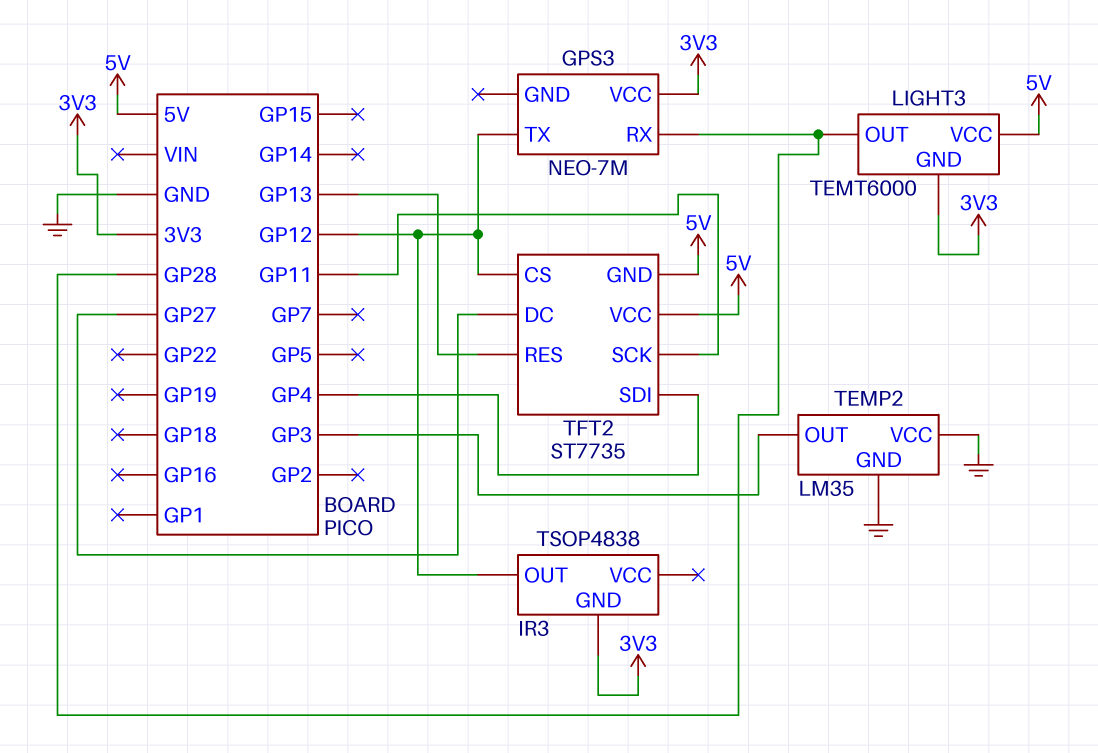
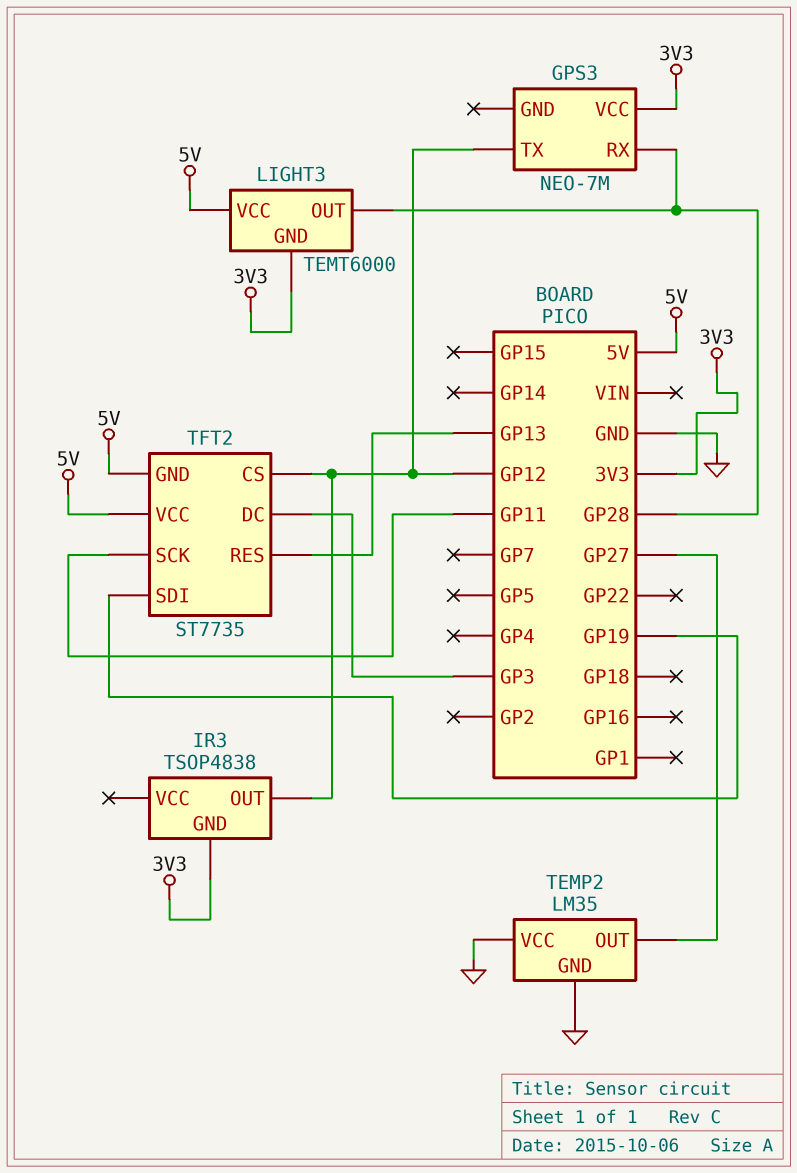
TEMP2 pin OUT: GP3 -> GP27
TFT2 pin DC: GP27 -> GP3
TFT2 pin SDI: GP4 -> GP19

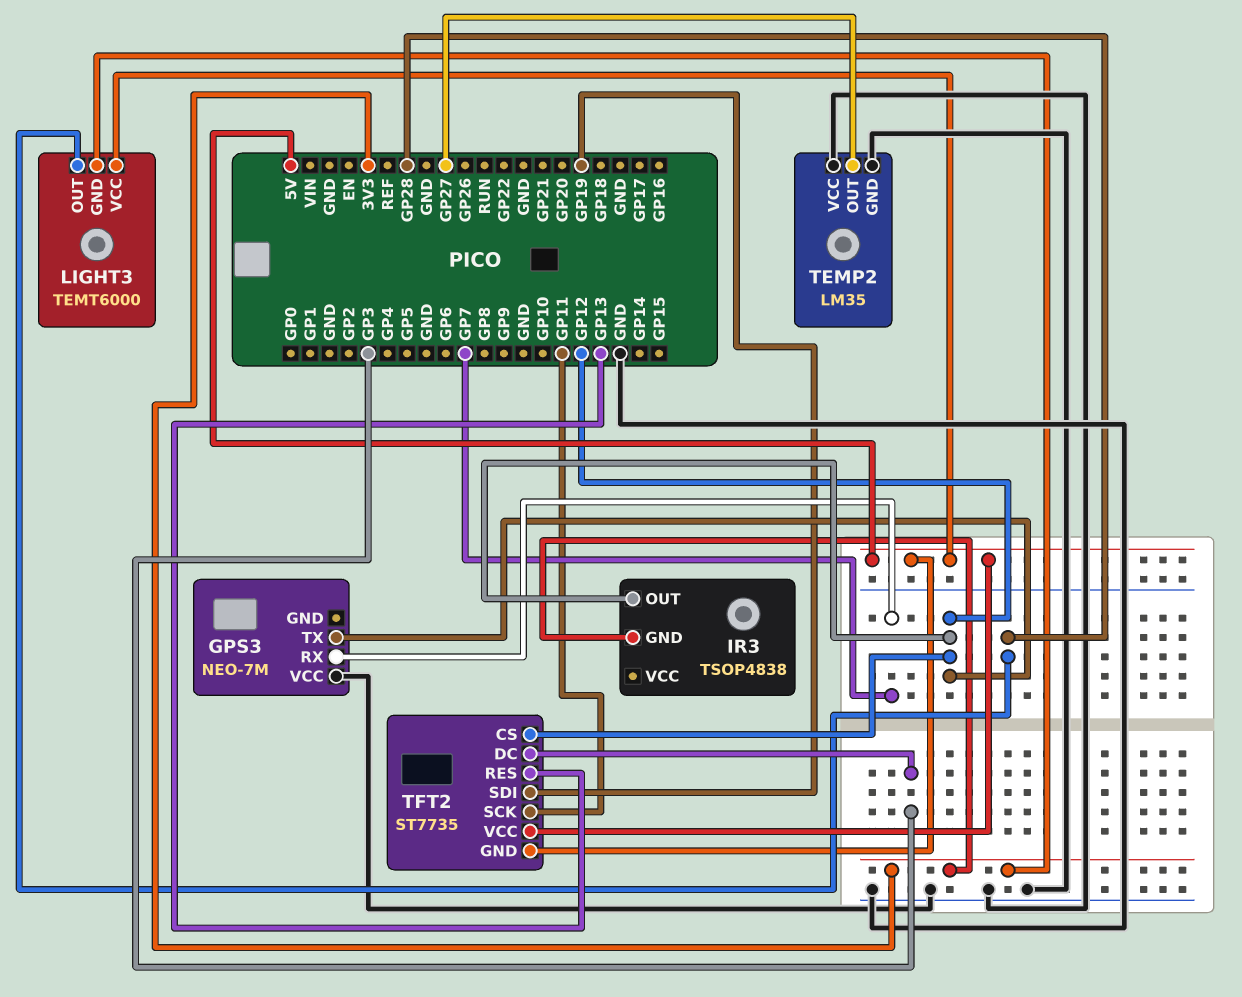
GPS3 pin RX: GP28 -> GP7
GPS3 pin VCC: 3V3 -> GND

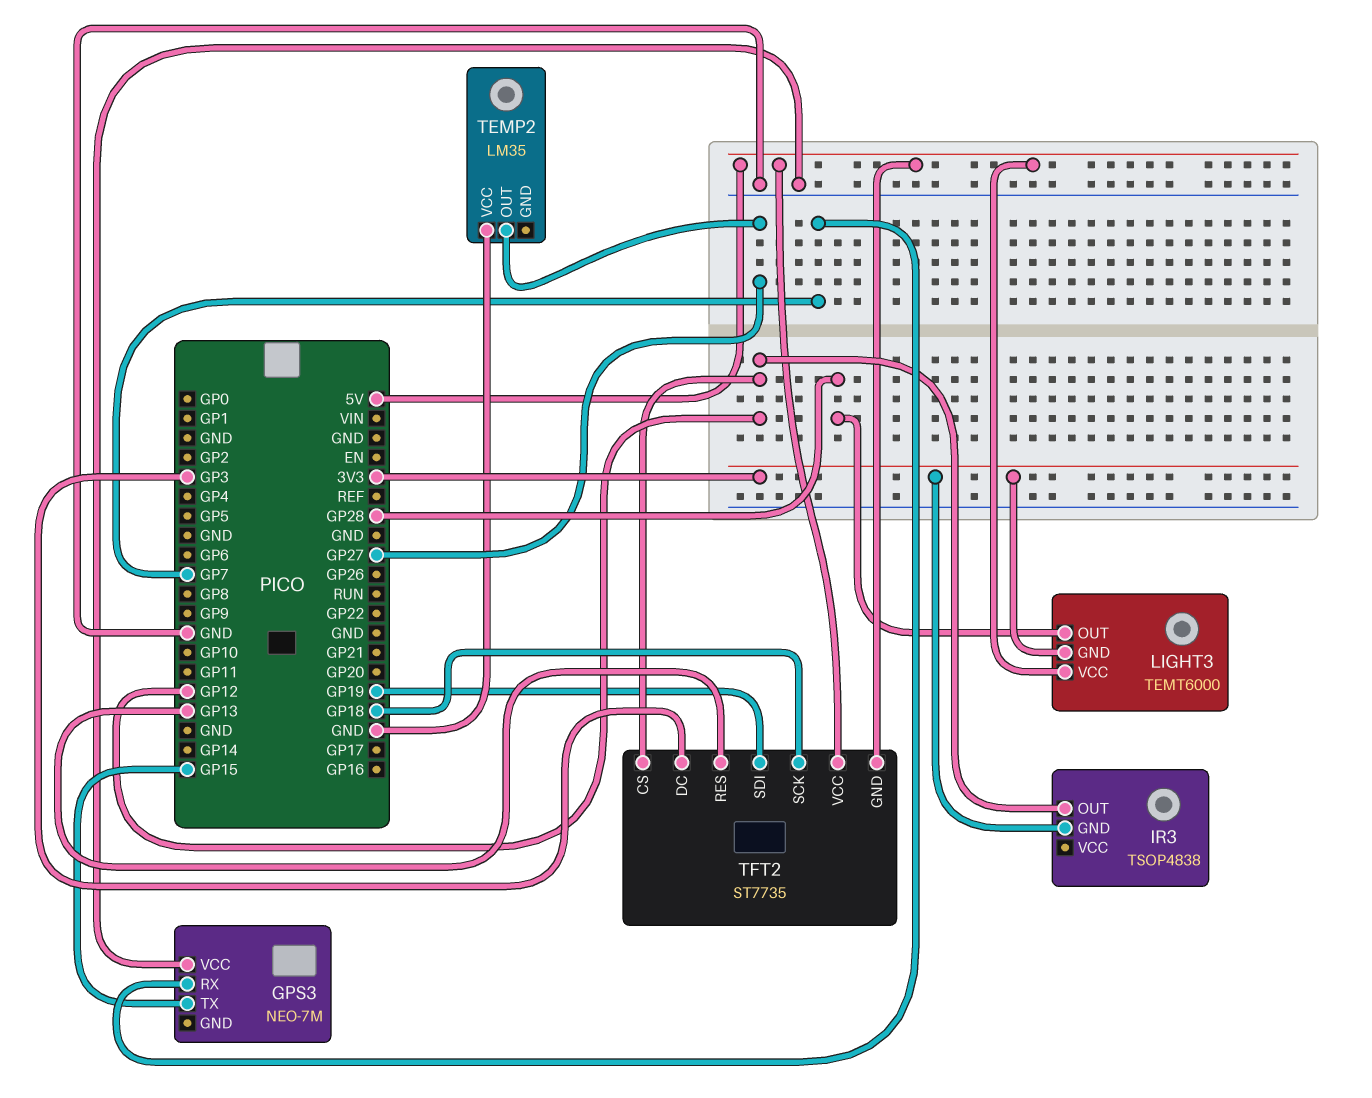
GPS3 pin TX: GP12 -> GP15
TEMP2 pin GND: GND -> none
TFT2 pin SCK: GP11 -> GP18

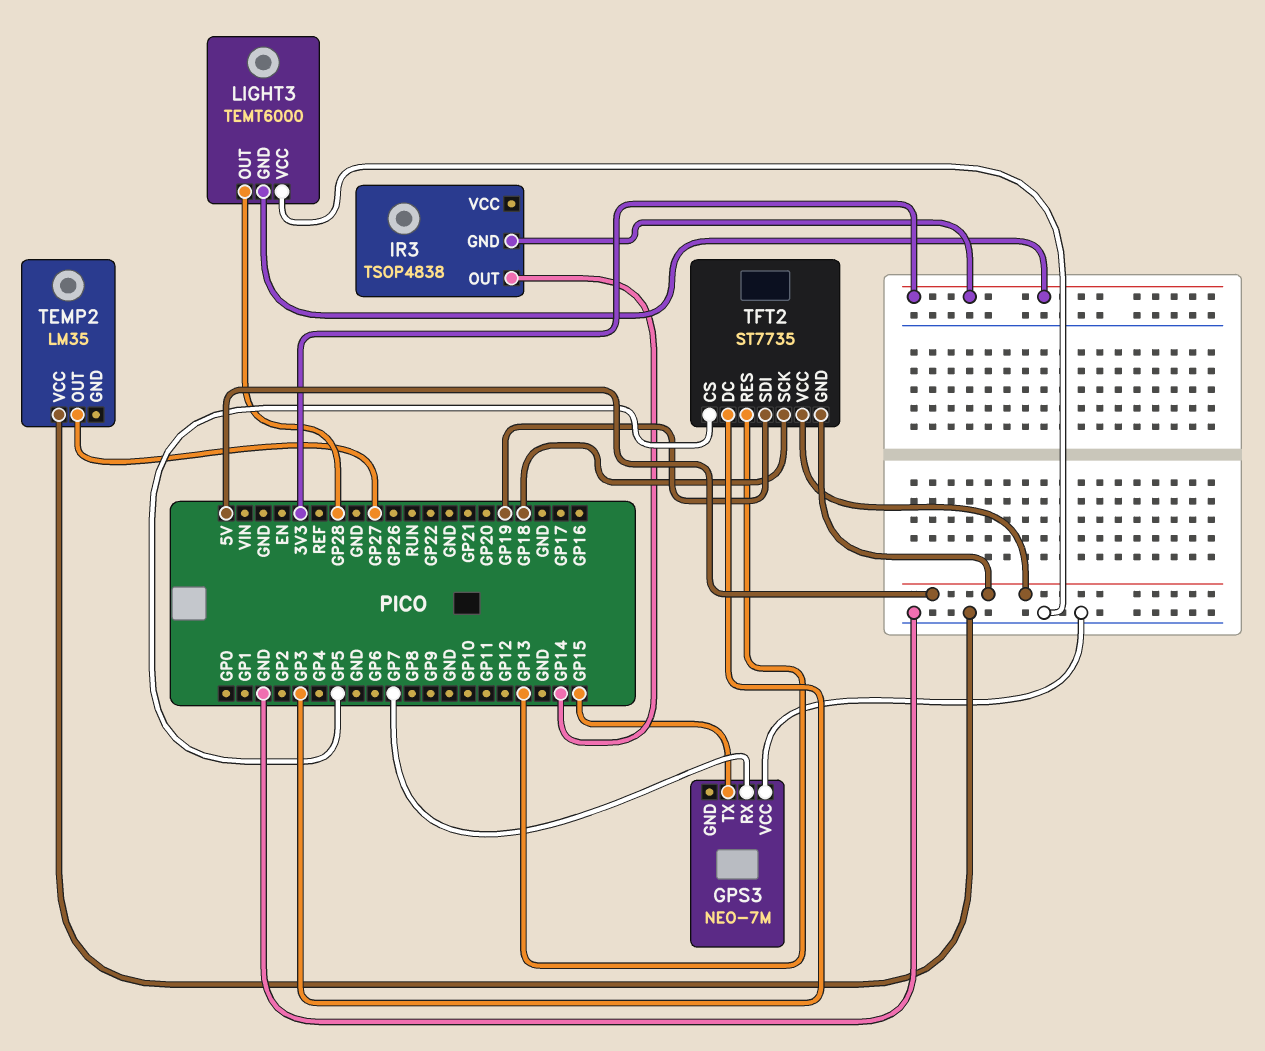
IR3 pin OUT: GP12 -> GP14
LIGHT3 pin VCC: 5V -> GND
TFT2 pin CS: GP12 -> GP5

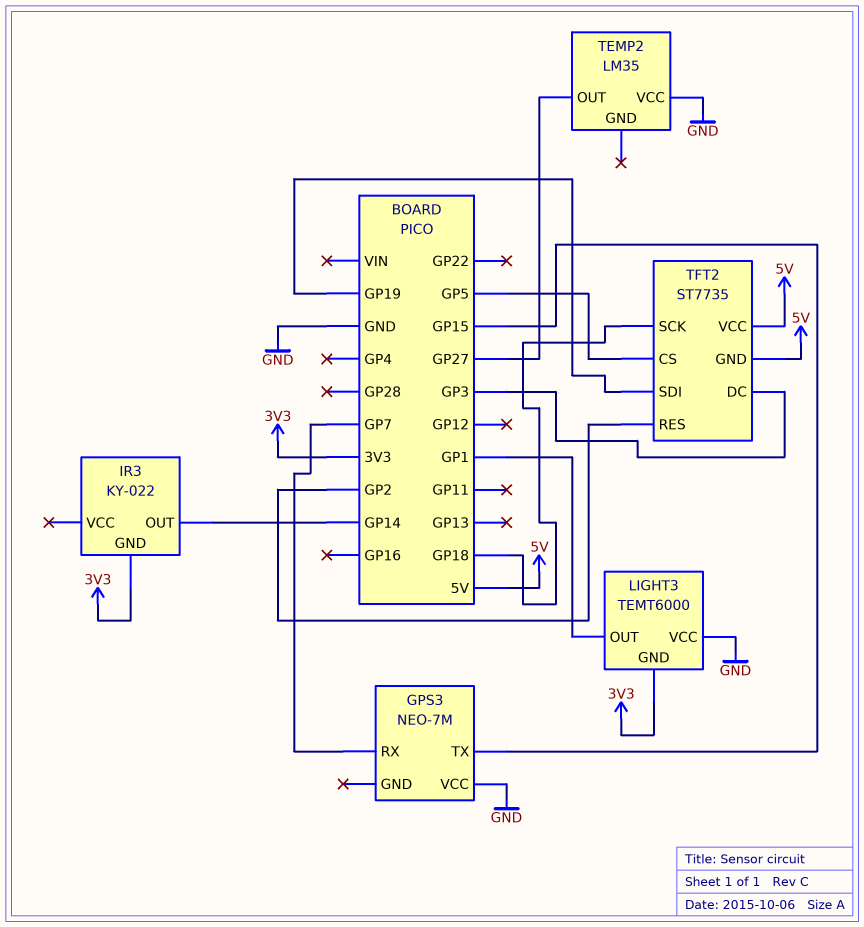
IR3: TSOP4838 -> KY-022
LIGHT3 pin OUT: GP28 -> GP1
TFT2 pin RES: GP13 -> GP2

